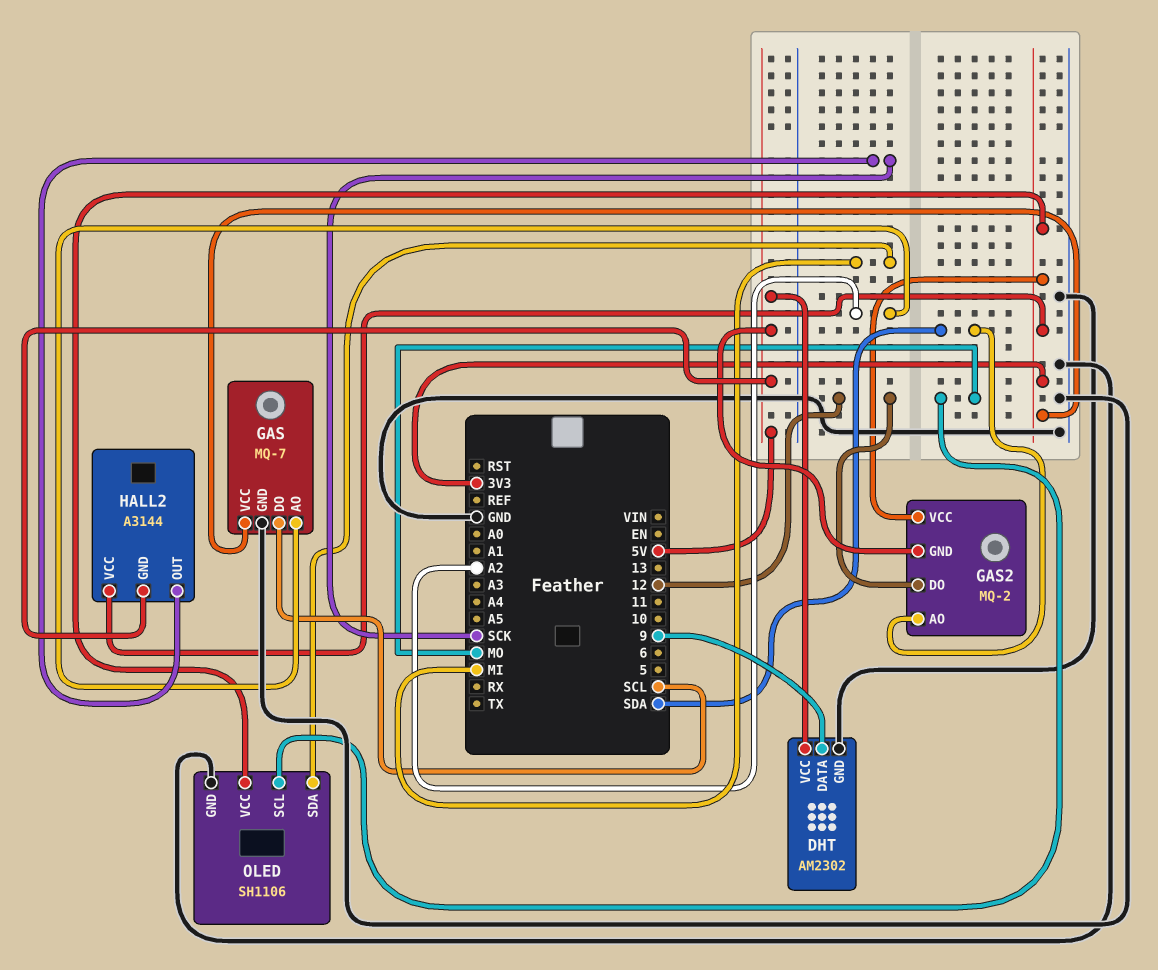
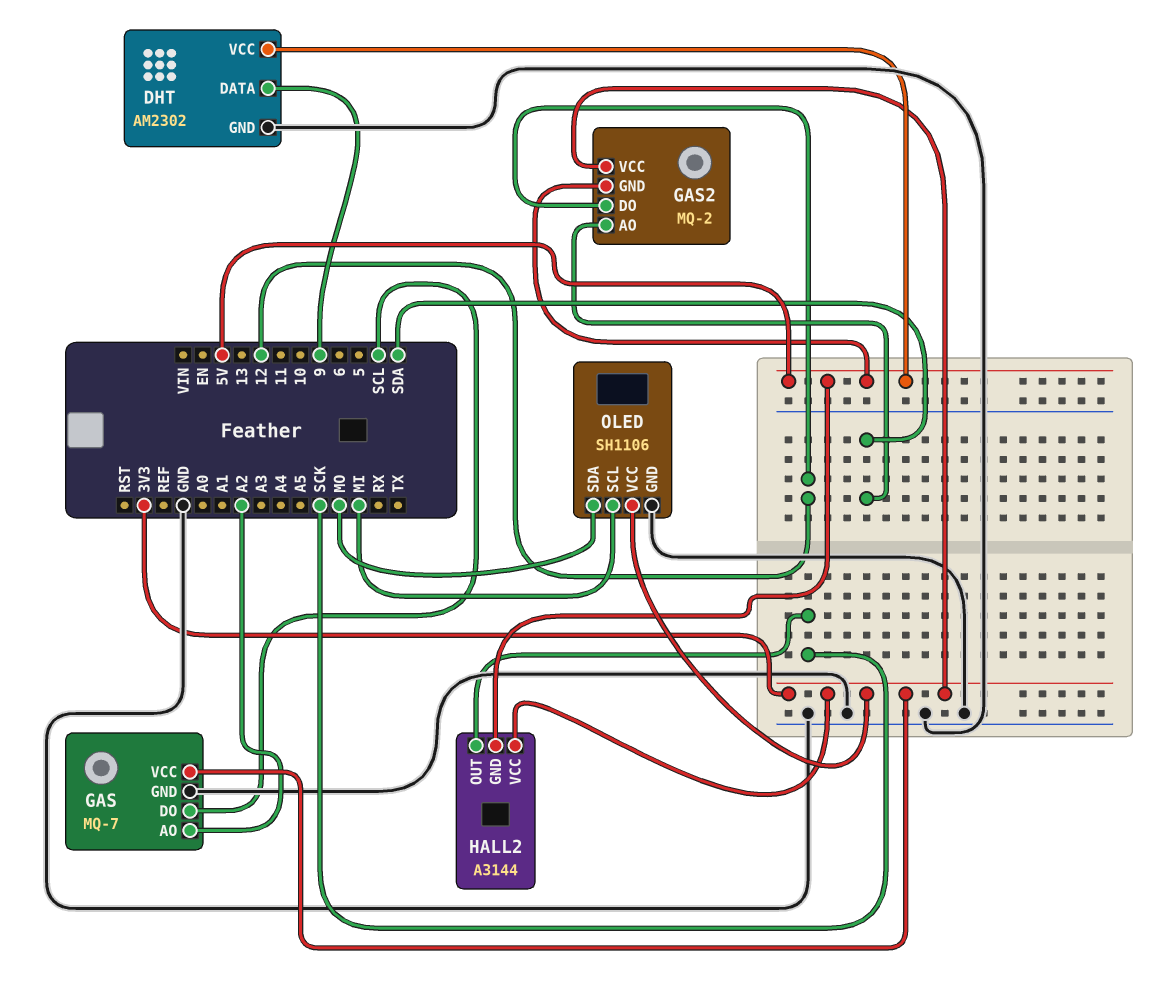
OLED pin SCL: MO -> MI
OLED pin SDA: MI -> MO

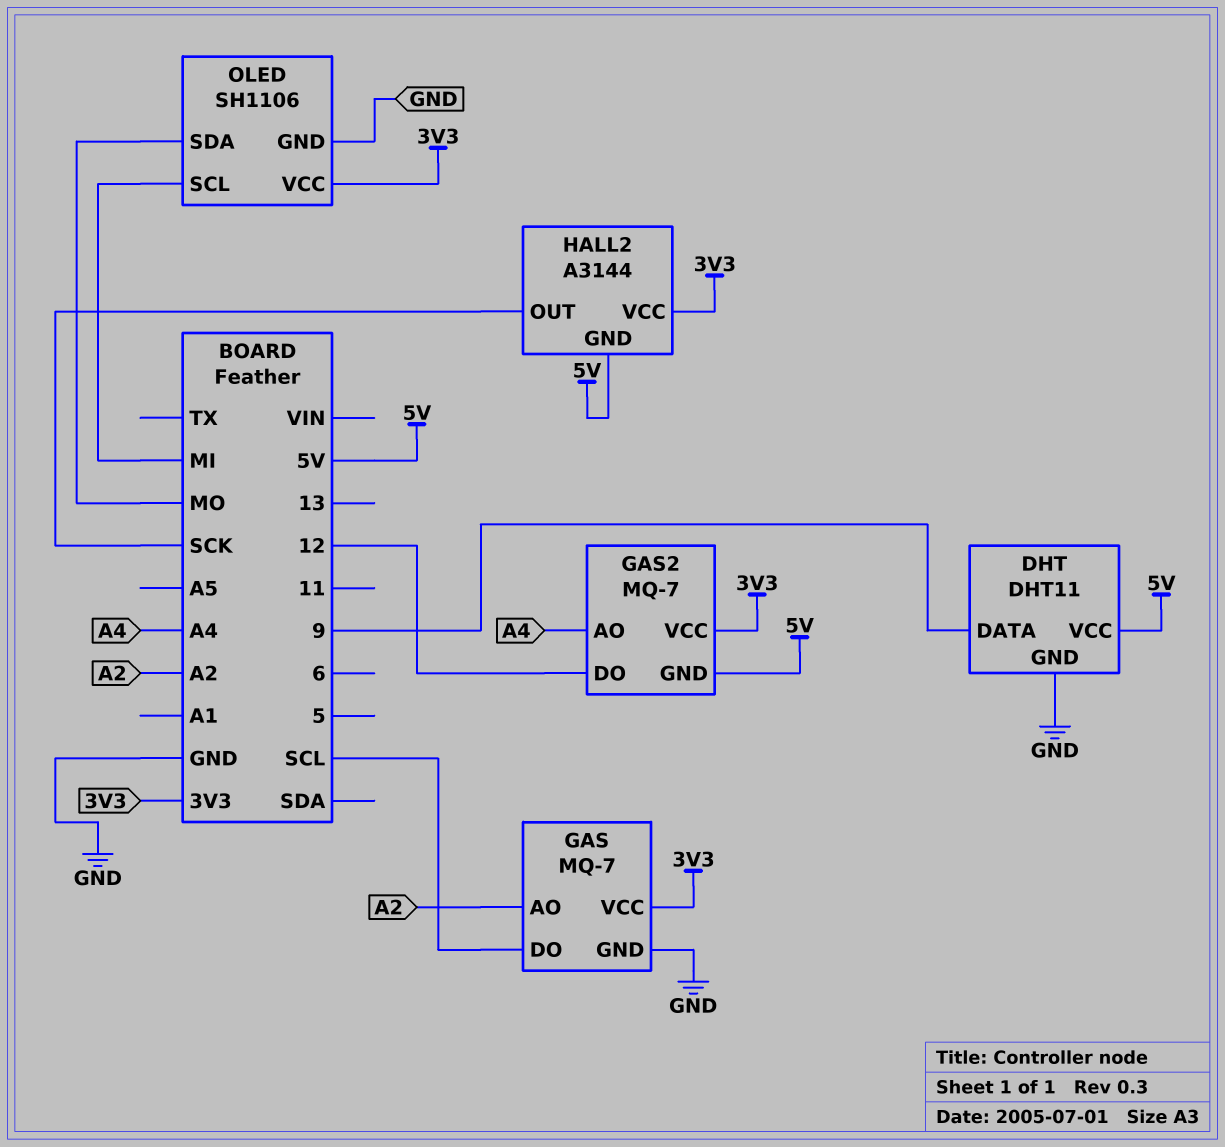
DHT: AM2302 -> DHT11
GAS2: MQ-2 -> MQ-7
GAS2 pin AO: SDA -> A4

